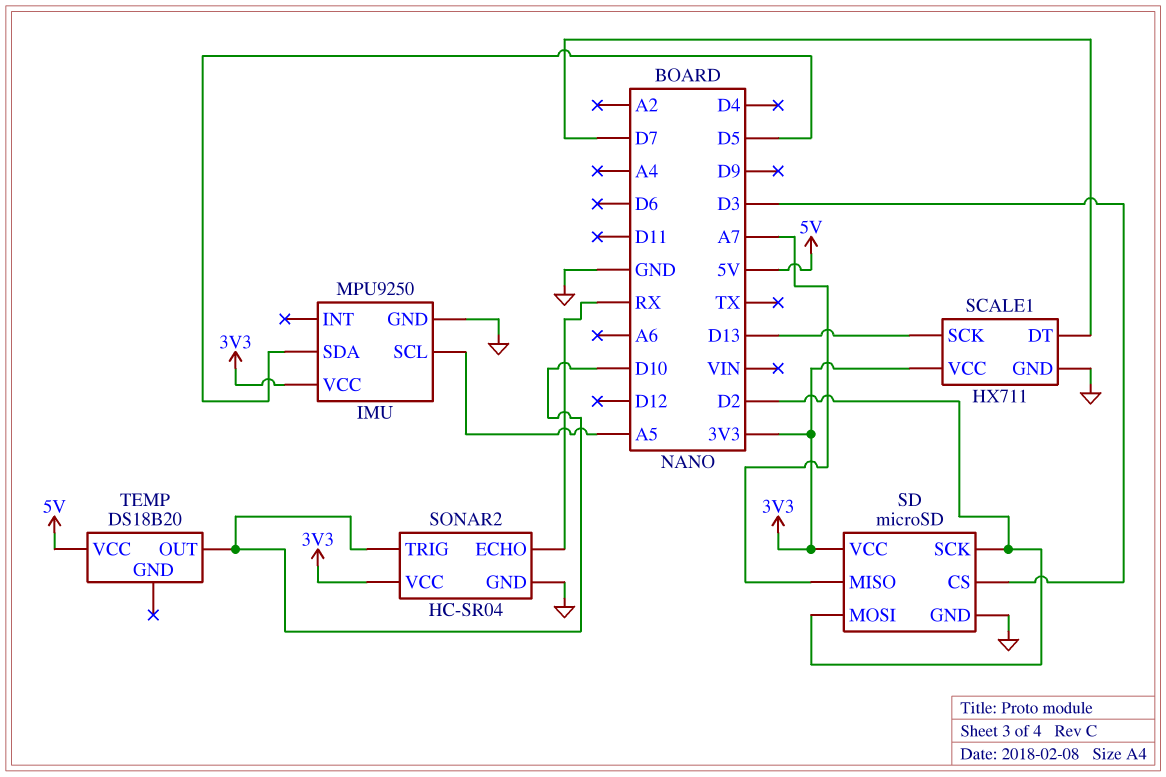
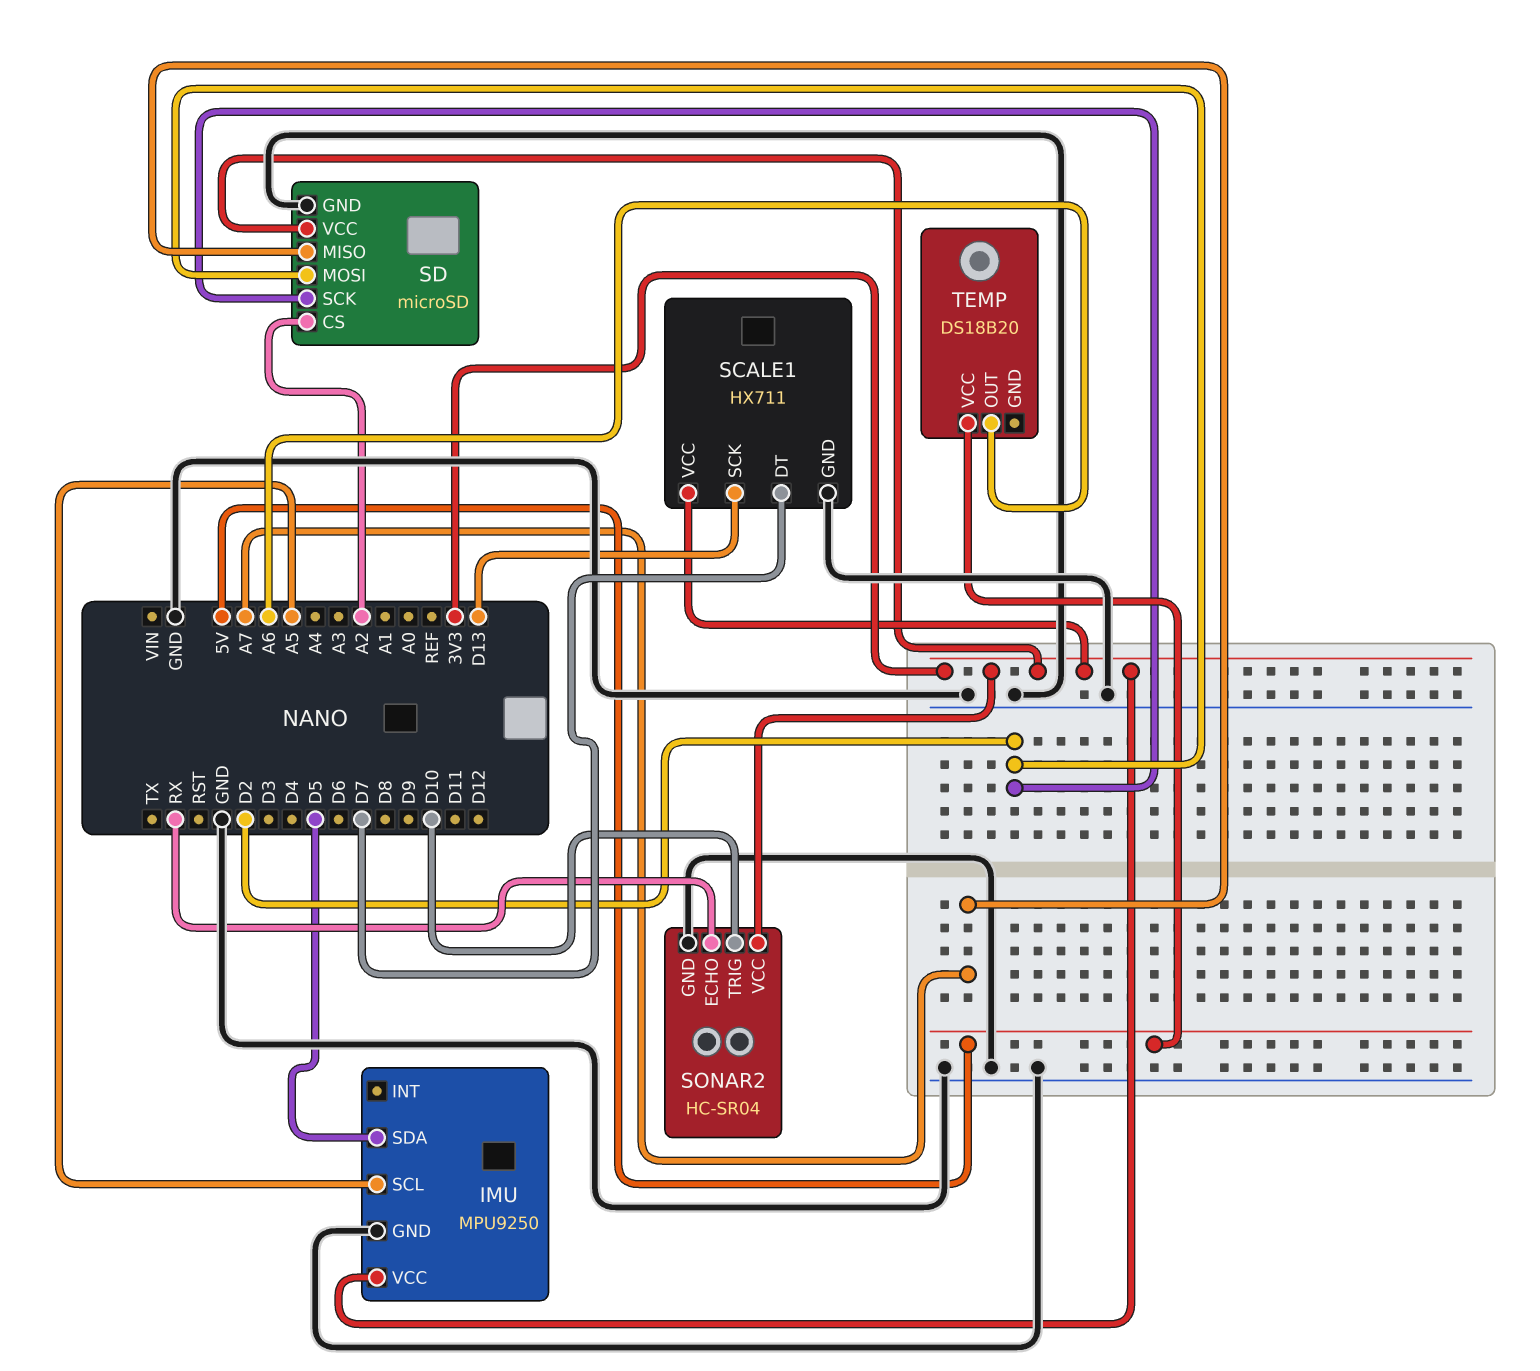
SD pin CS: D3 -> A2
TEMP pin OUT: D10 -> A6

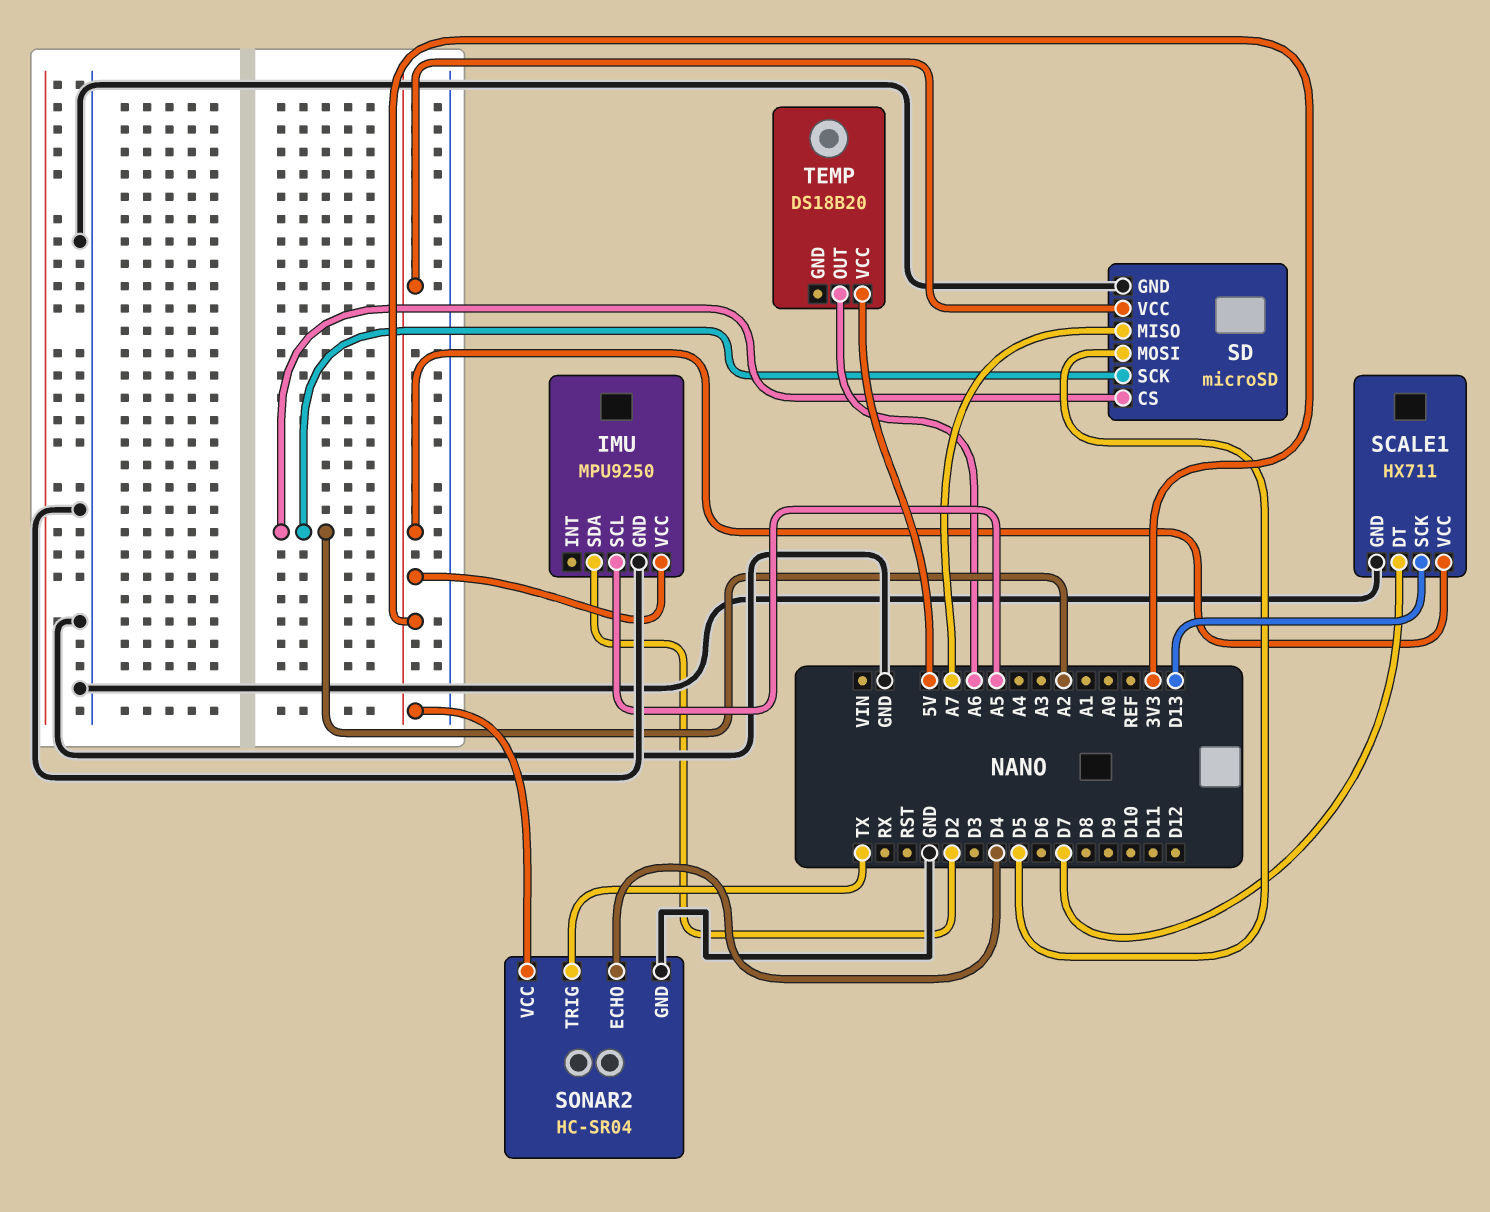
IMU pin SDA: D5 -> D2
SD pin MOSI: D2 -> D5
SD pin SCK: D2 -> A2
SONAR2 pin ECHO: RX -> D4
SONAR2 pin TRIG: D10 -> TX

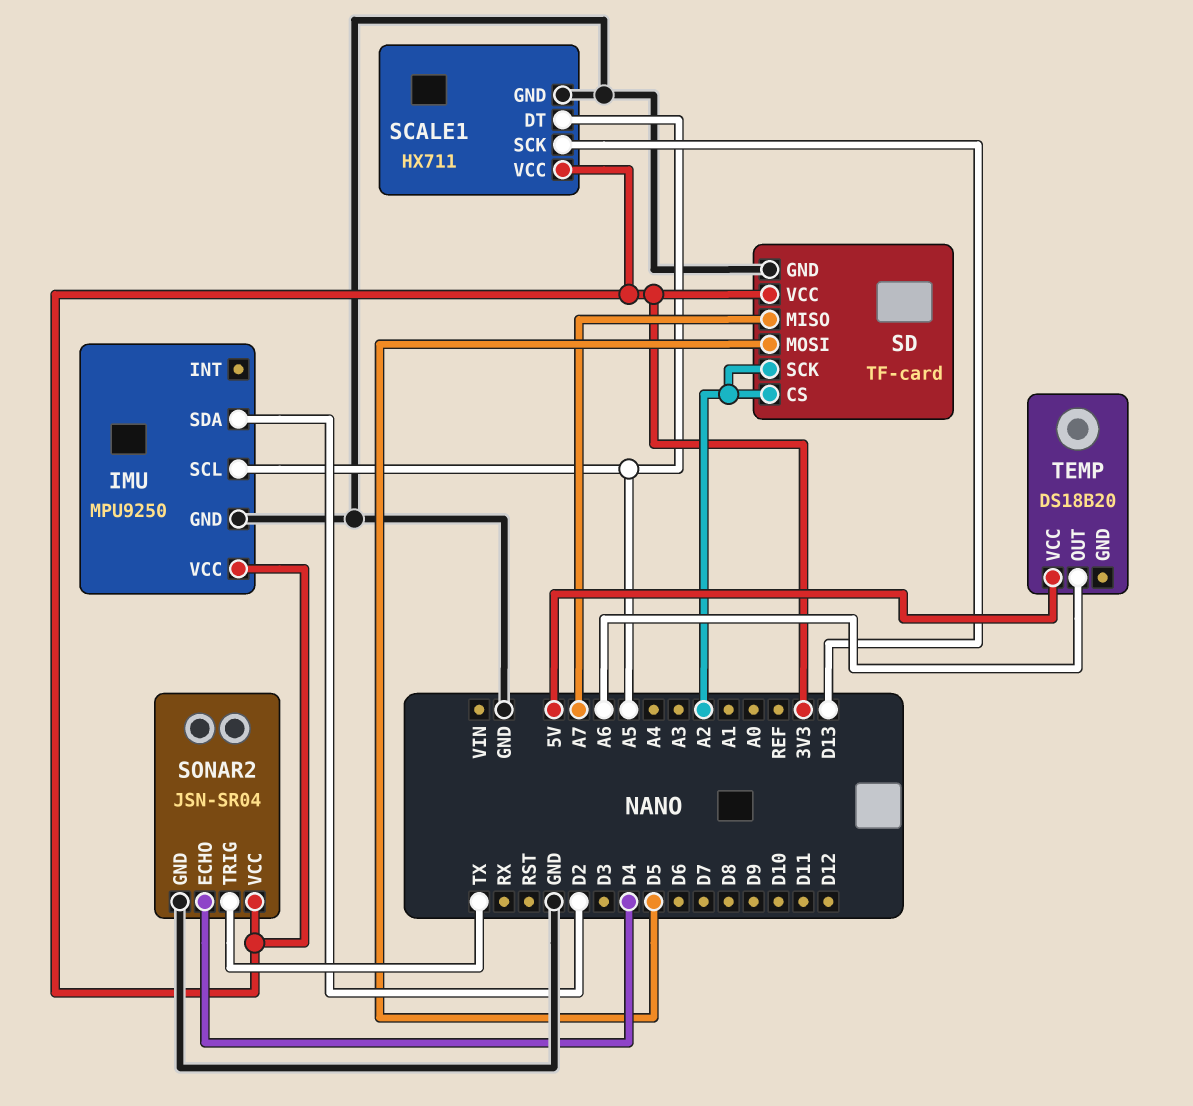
SCALE1 pin DT: D7 -> A5
SD: microSD -> TF-card
SONAR2: HC-SR04 -> JSN-SR04

